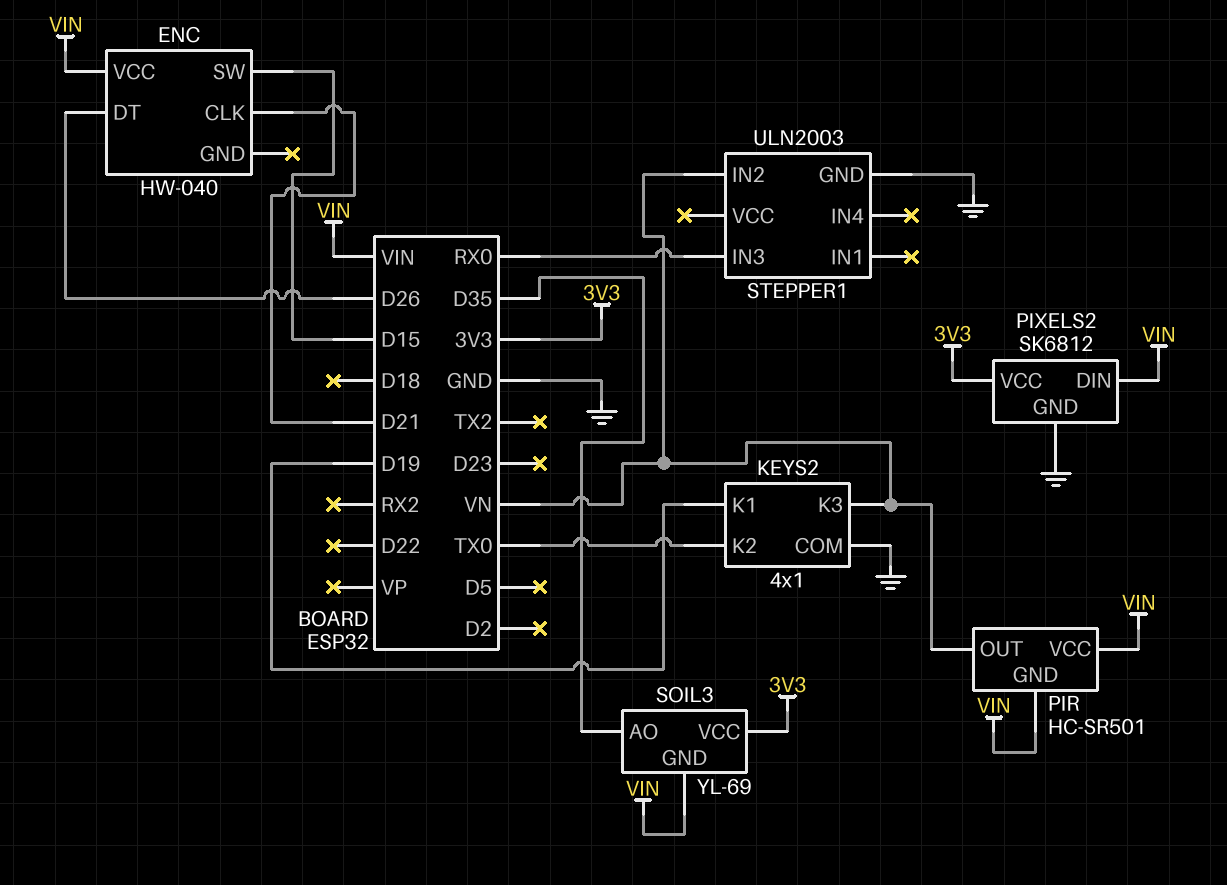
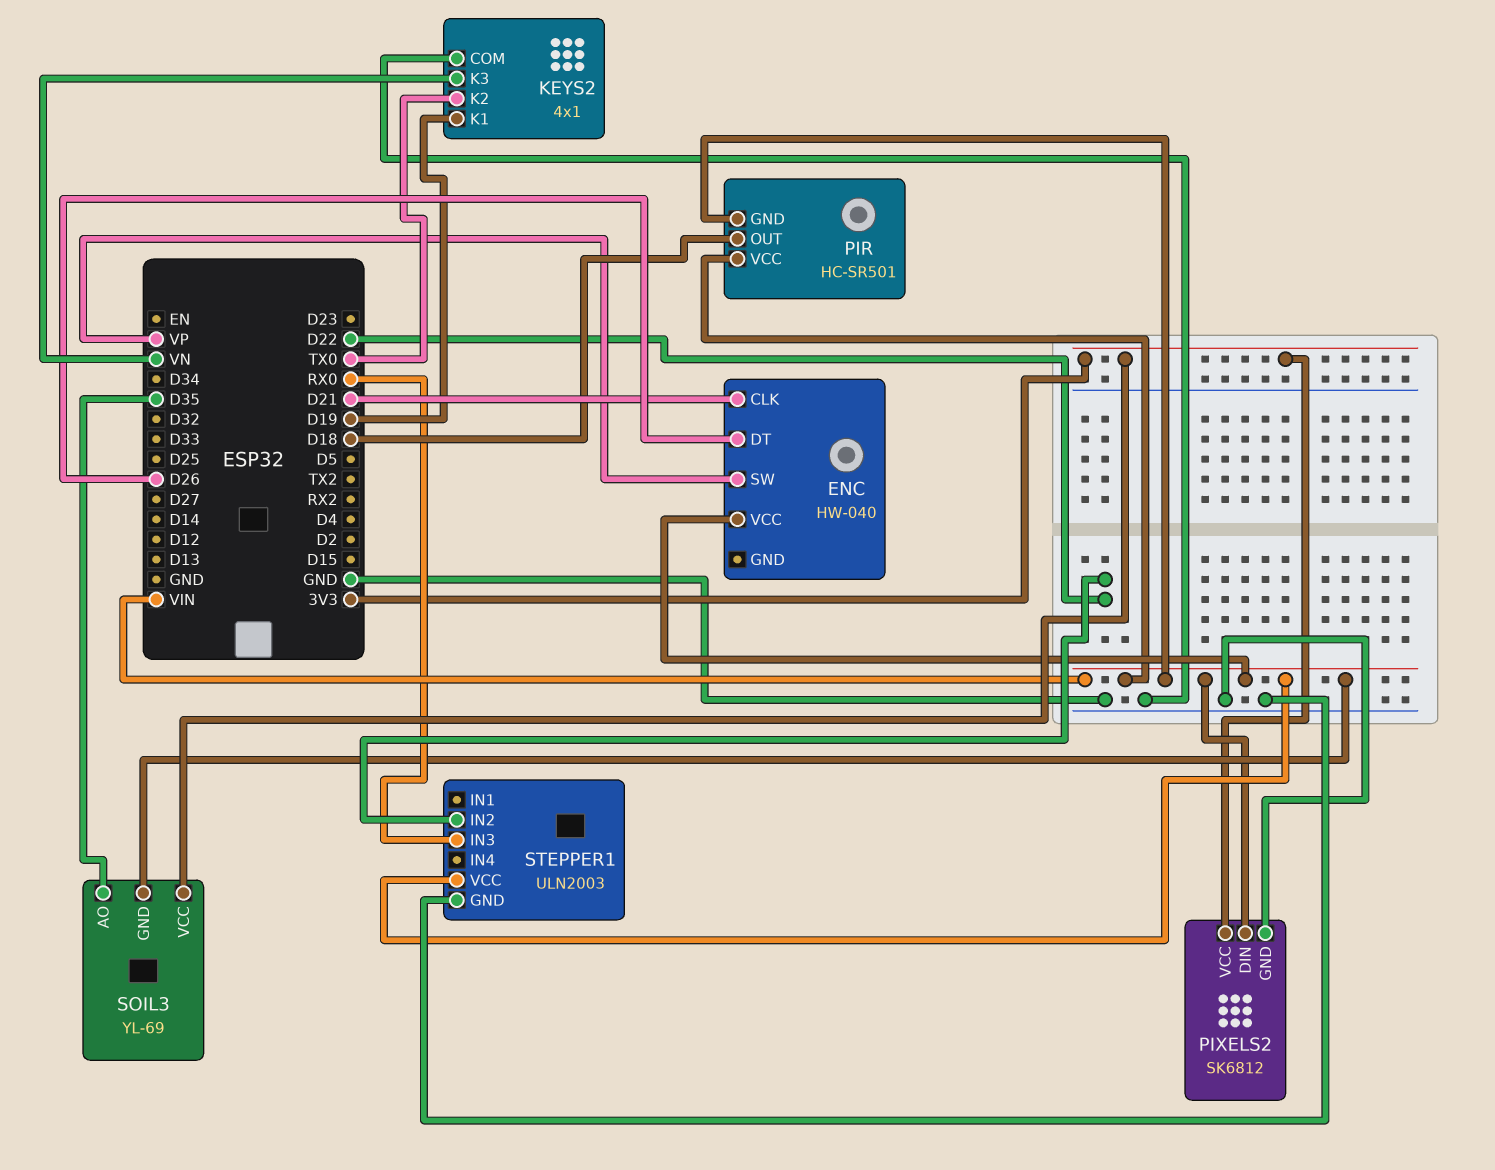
ENC pin SW: D15 -> VP
PIR pin OUT: VN -> D18
STEPPER1 pin IN2: VN -> D22
STEPPER1 pin VCC: none -> VIN

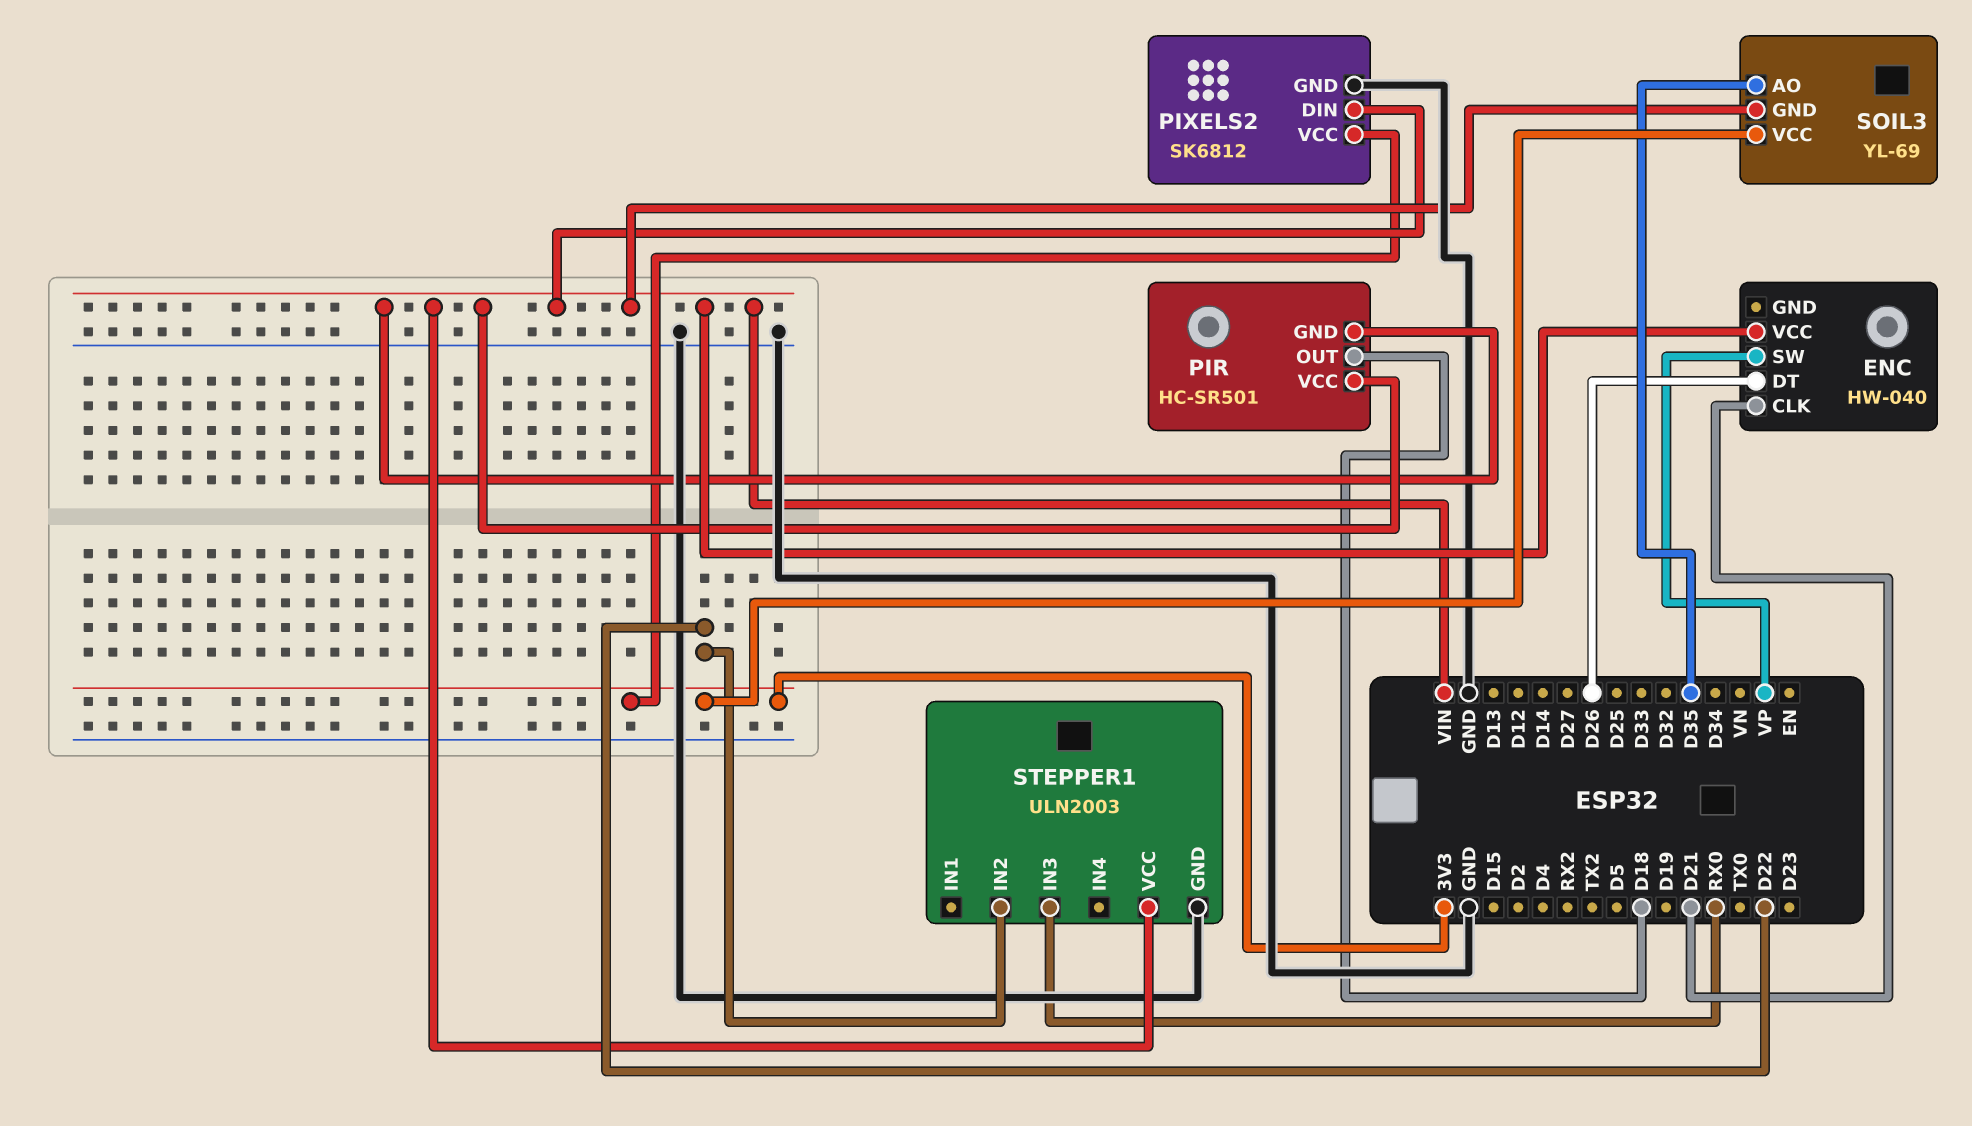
KEYS2: 4x1 -> none
KEYS2 pin COM: GND -> none
KEYS2 pin K1: D19 -> none
KEYS2 pin K2: TX0 -> none
KEYS2 pin K3: VN -> none

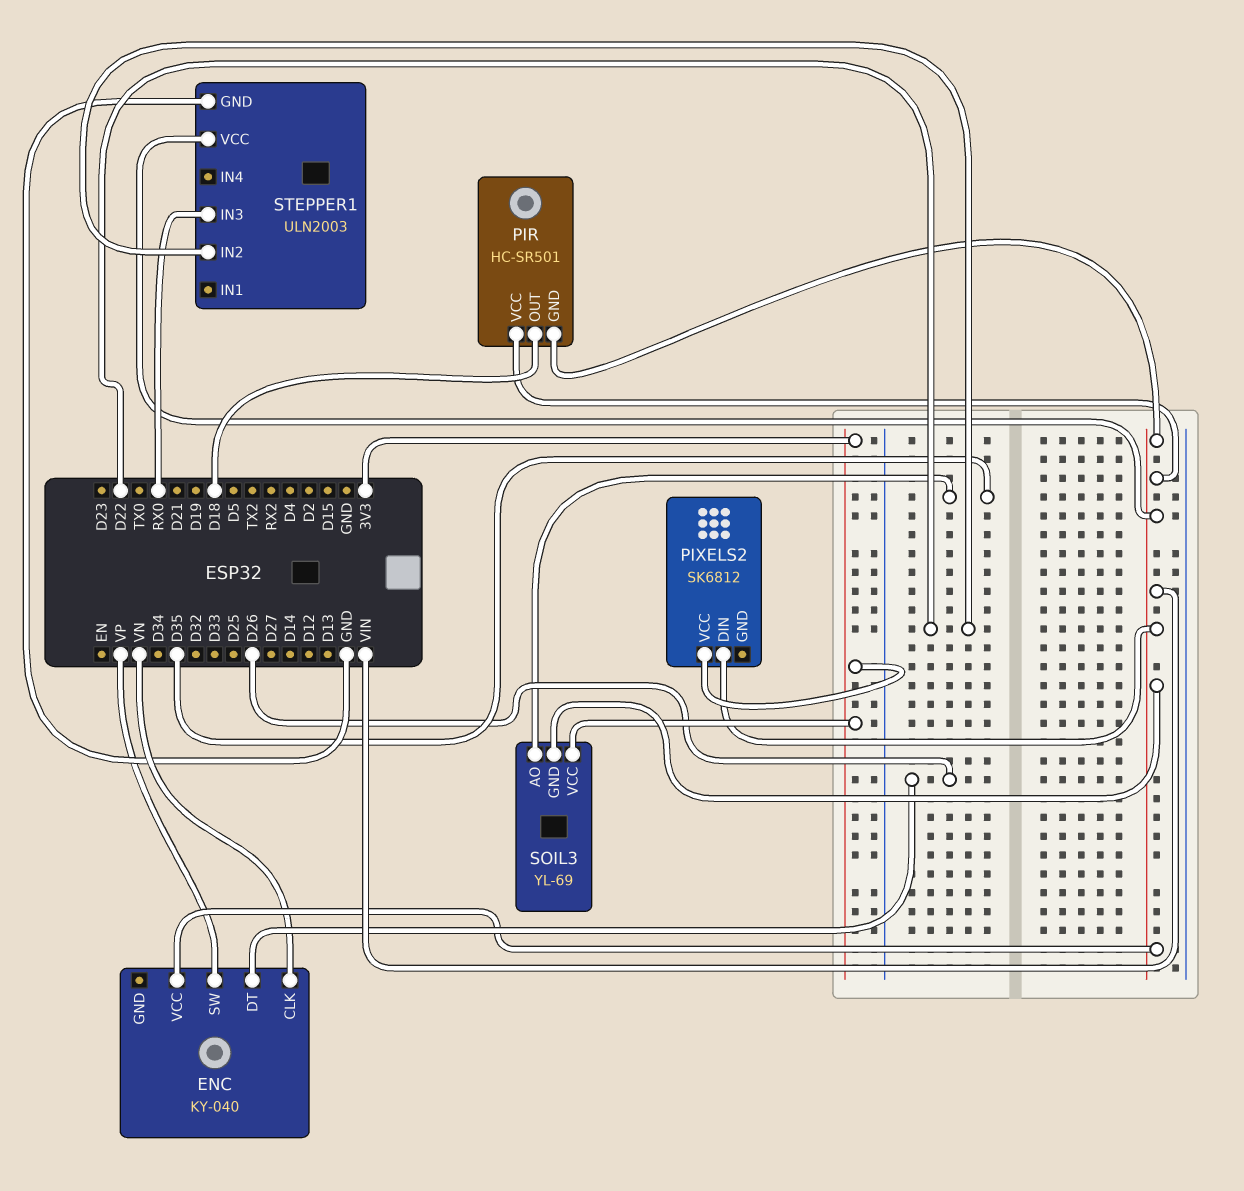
ENC: HW-040 -> KY-040
ENC pin CLK: D21 -> VN
PIXELS2 pin GND: GND -> none

